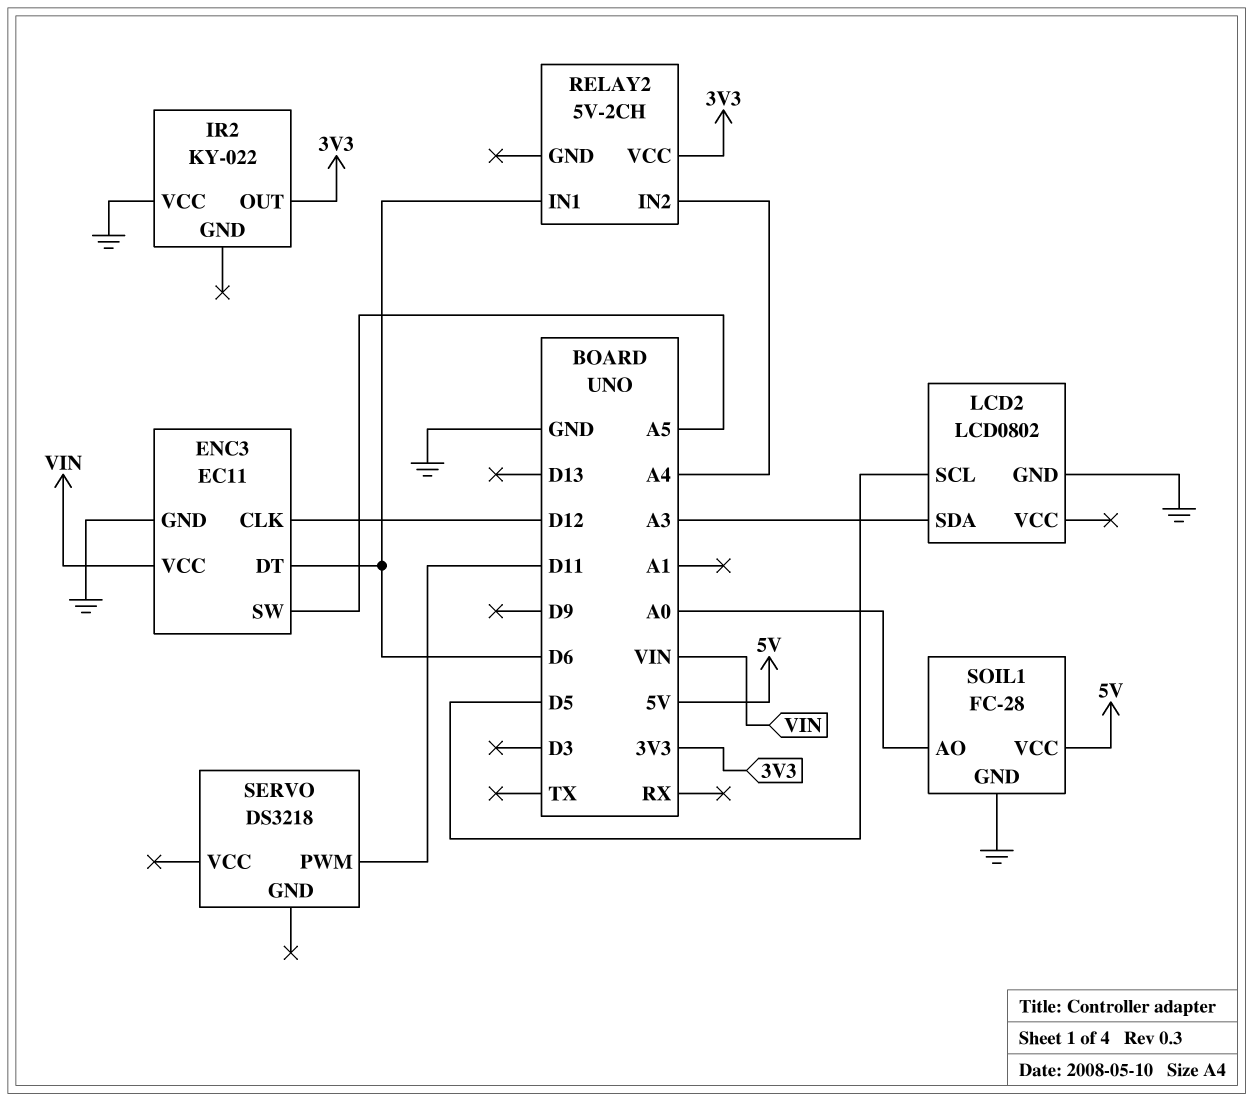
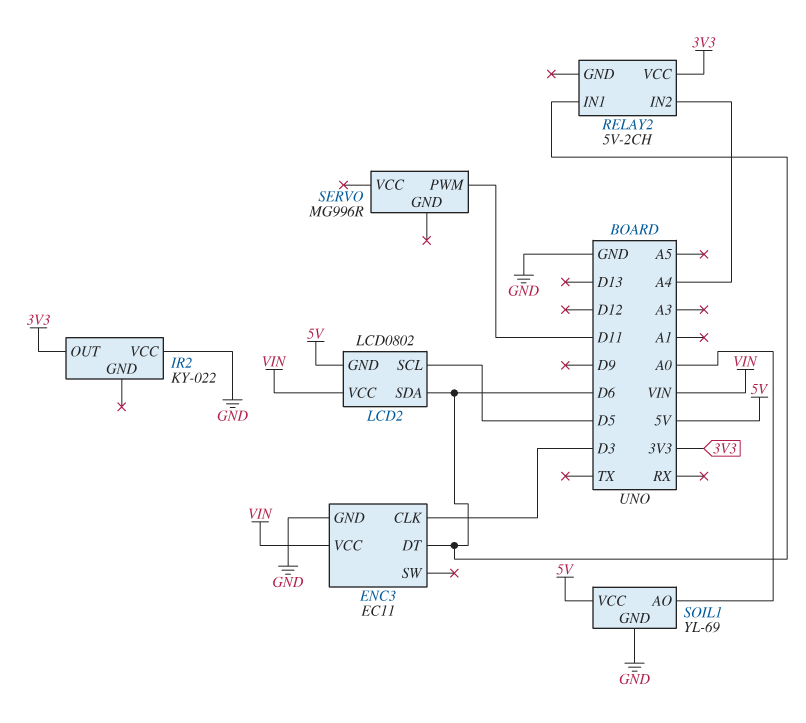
ENC3 pin CLK: D12 -> D3
ENC3 pin SW: A5 -> none
LCD2 pin GND: GND -> 5V
LCD2 pin SDA: A3 -> D6
LCD2 pin VCC: none -> VIN
SERVO: DS3218 -> MG996R
SOIL1: FC-28 -> YL-69

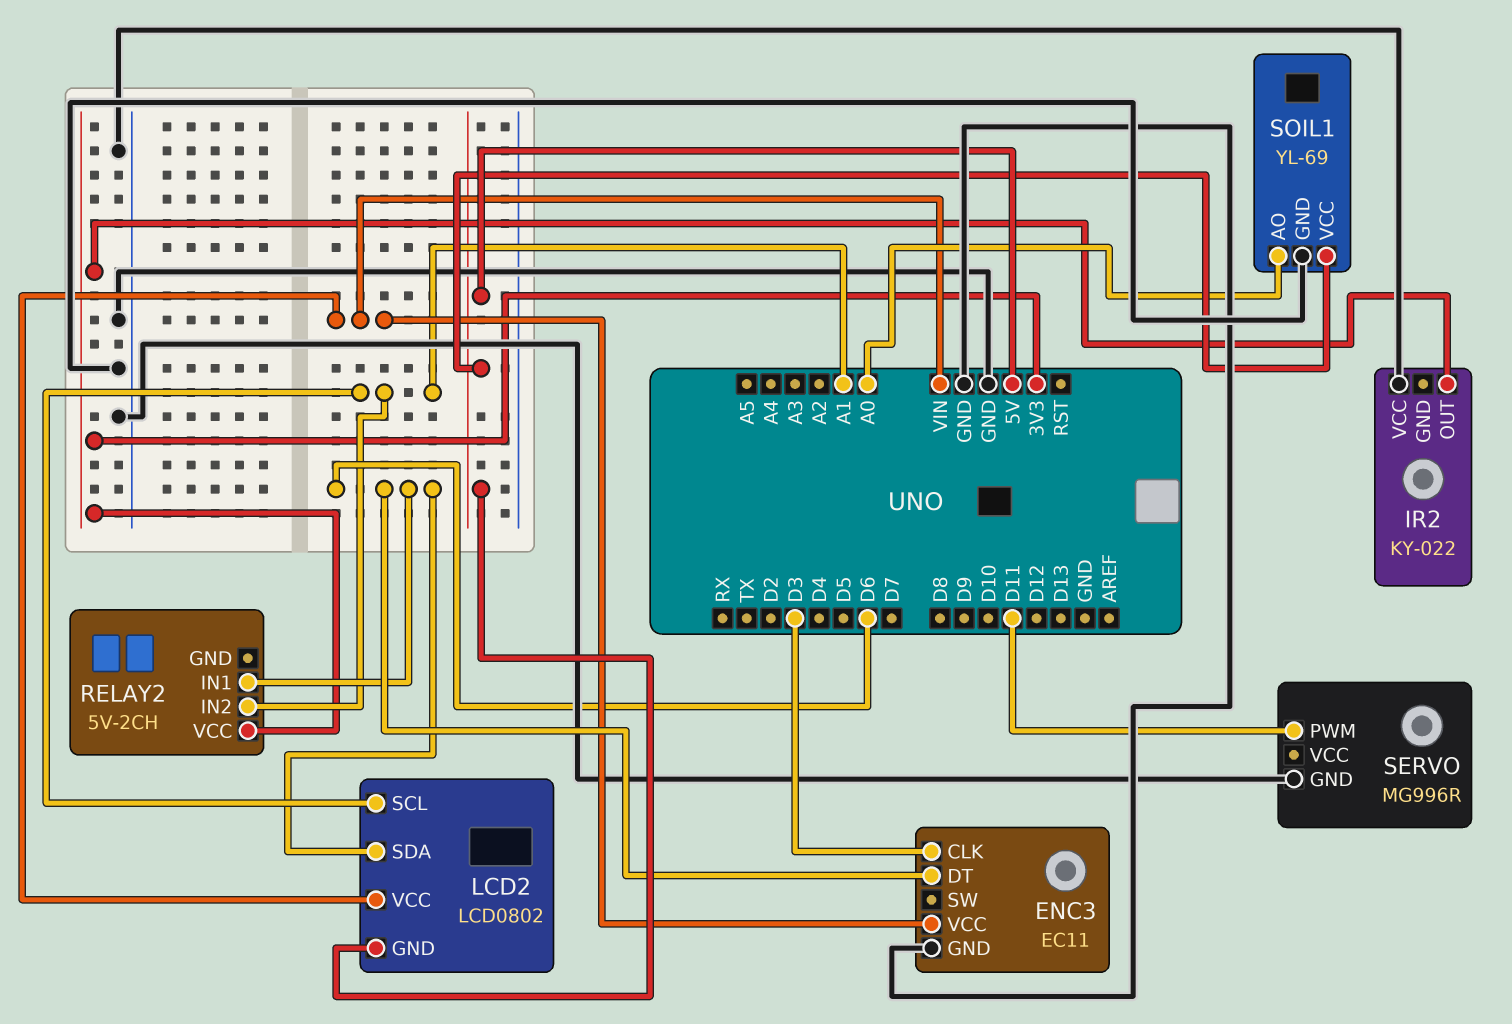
LCD2 pin SCL: D5 -> A1
RELAY2 pin IN2: A4 -> A1
SERVO pin GND: none -> GND

